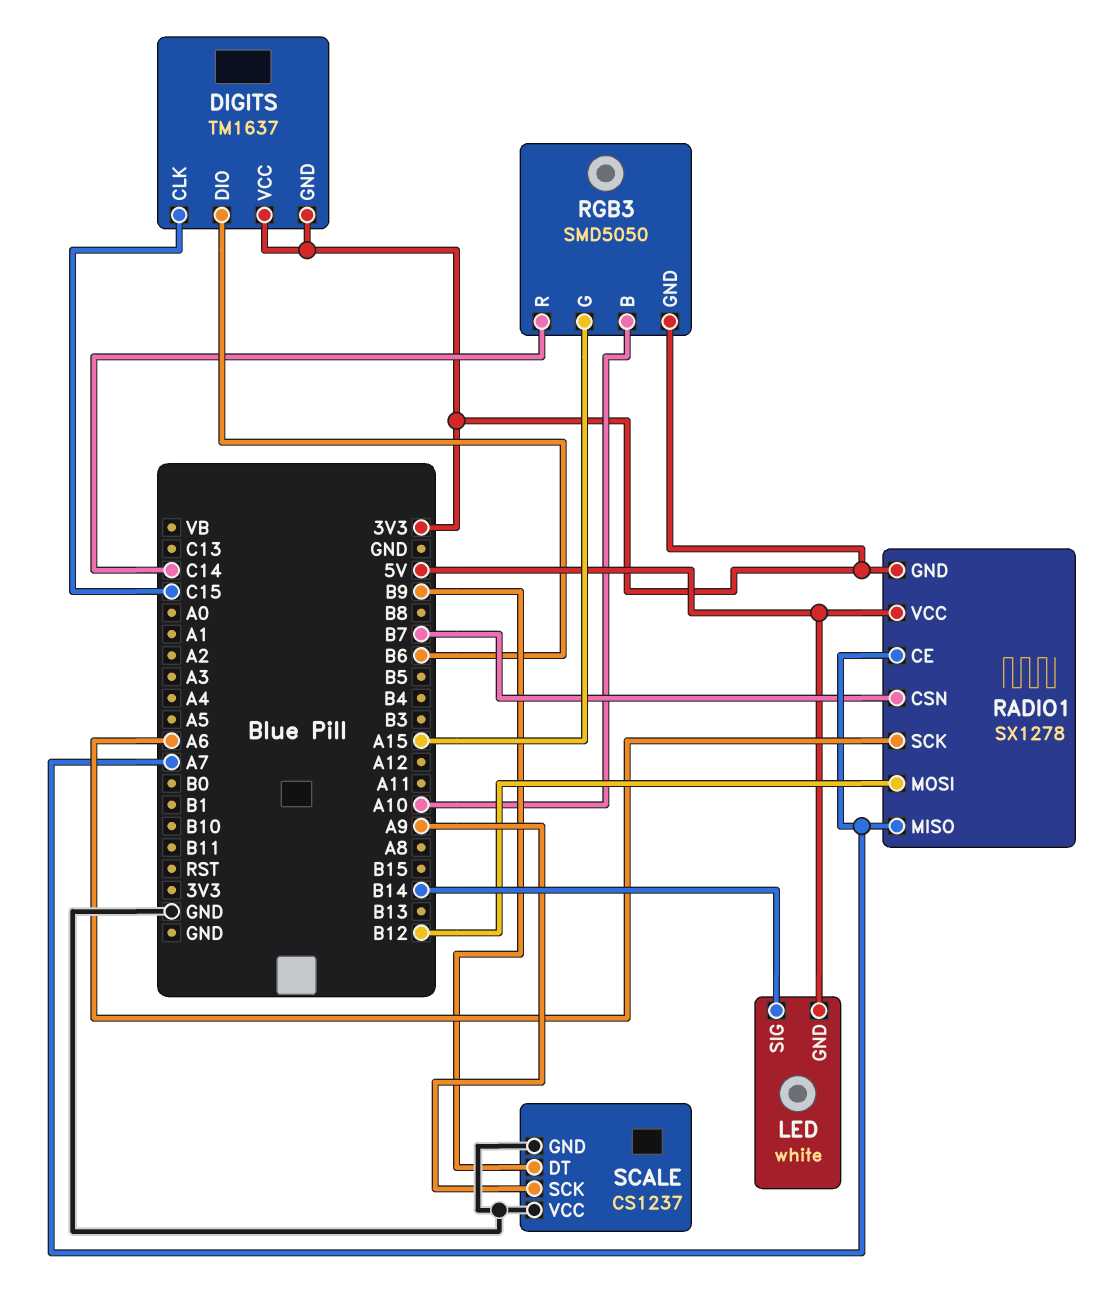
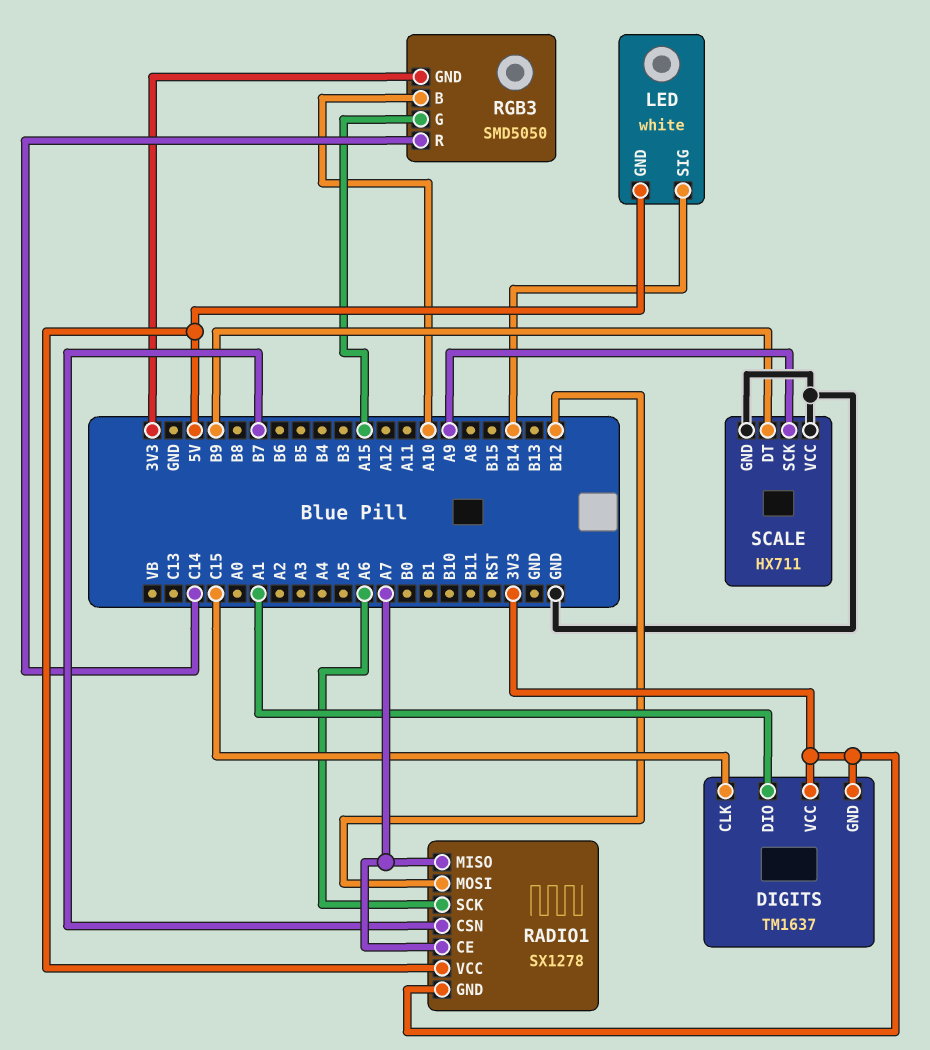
DIGITS pin DIO: B6 -> A1
SCALE: CS1237 -> HX711

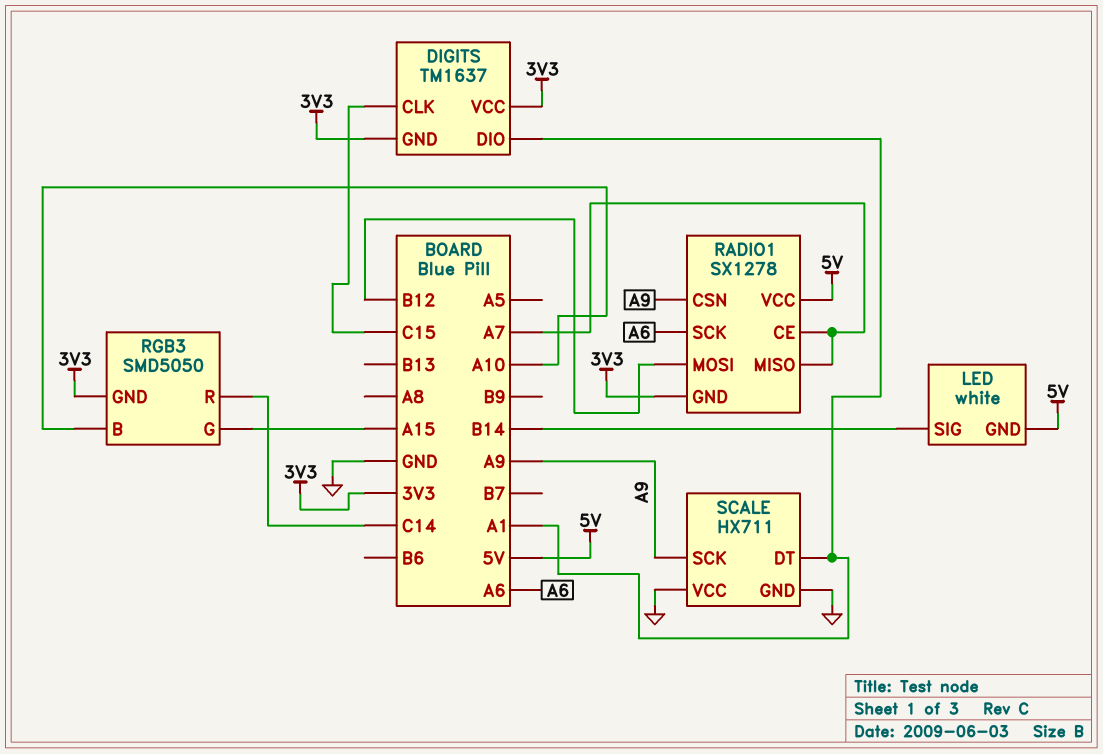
RADIO1 pin CSN: B7 -> A9
SCALE pin DT: B9 -> A1

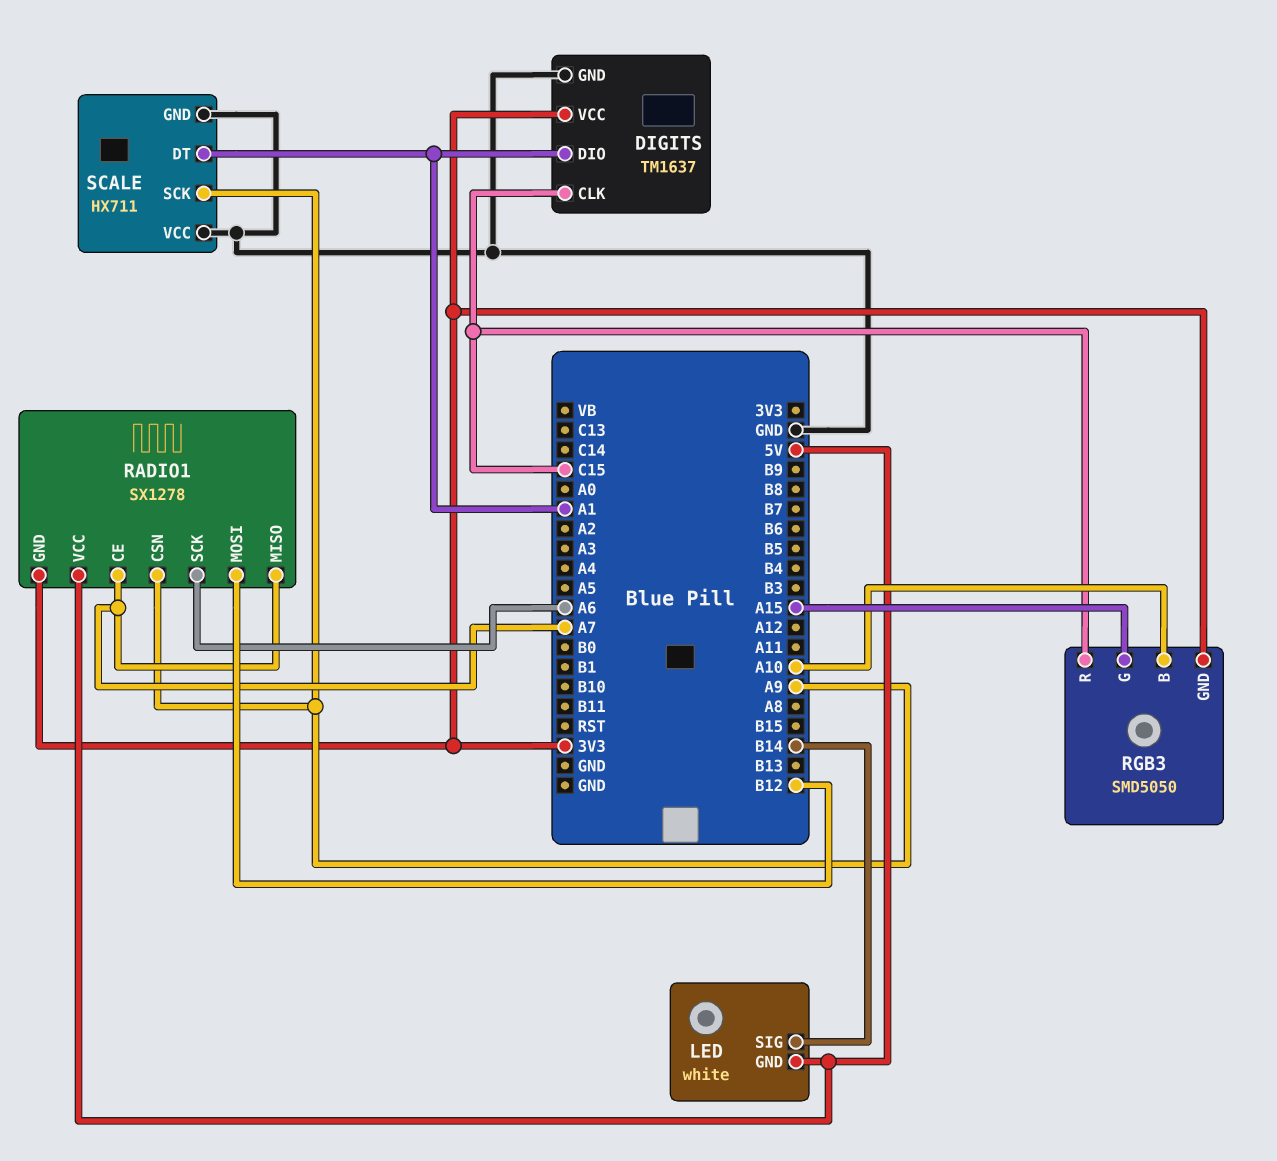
DIGITS pin GND: 3V3 -> GND
RGB3 pin R: C14 -> C15

